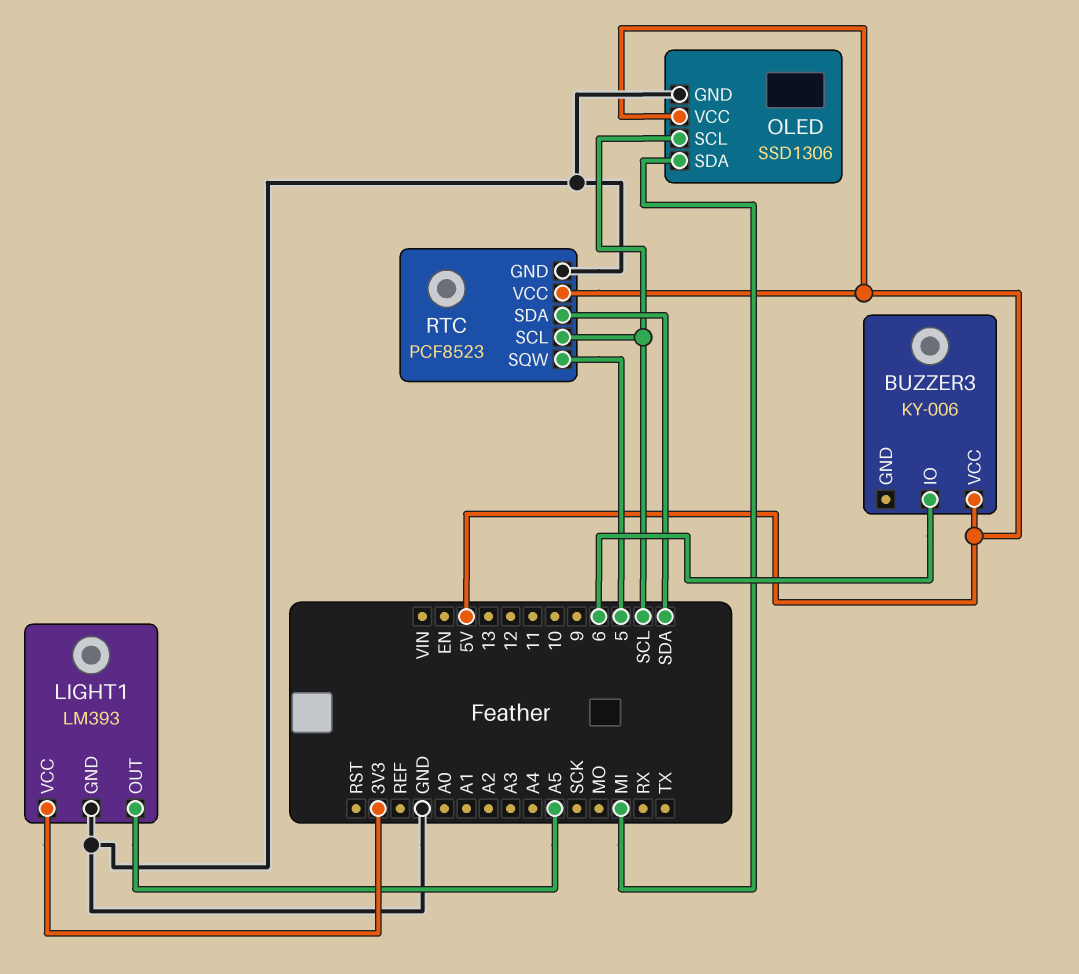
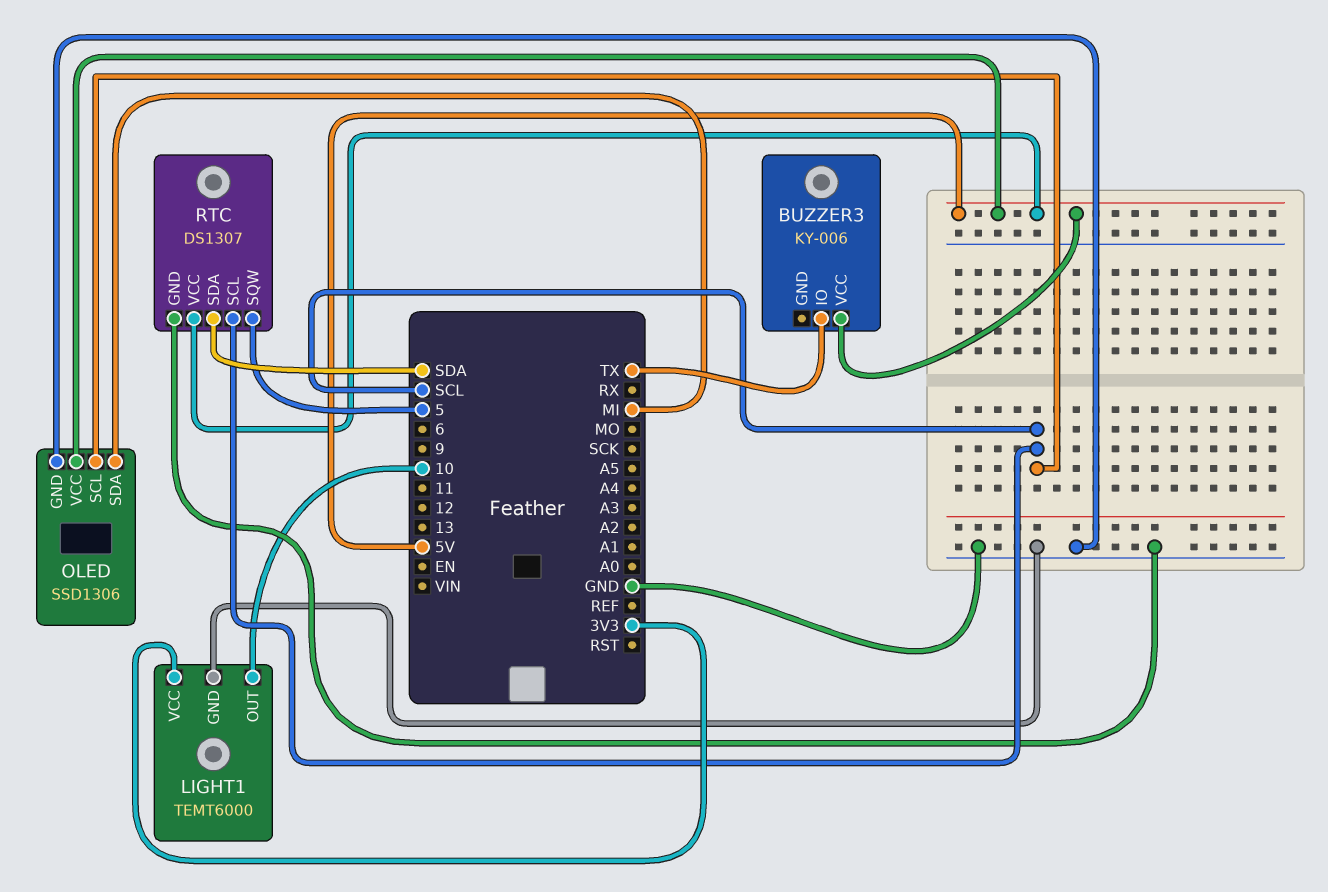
BUZZER3 pin IO: 6 -> TX
LIGHT1: LM393 -> TEMT6000
LIGHT1 pin OUT: A5 -> 10
RTC: PCF8523 -> DS1307

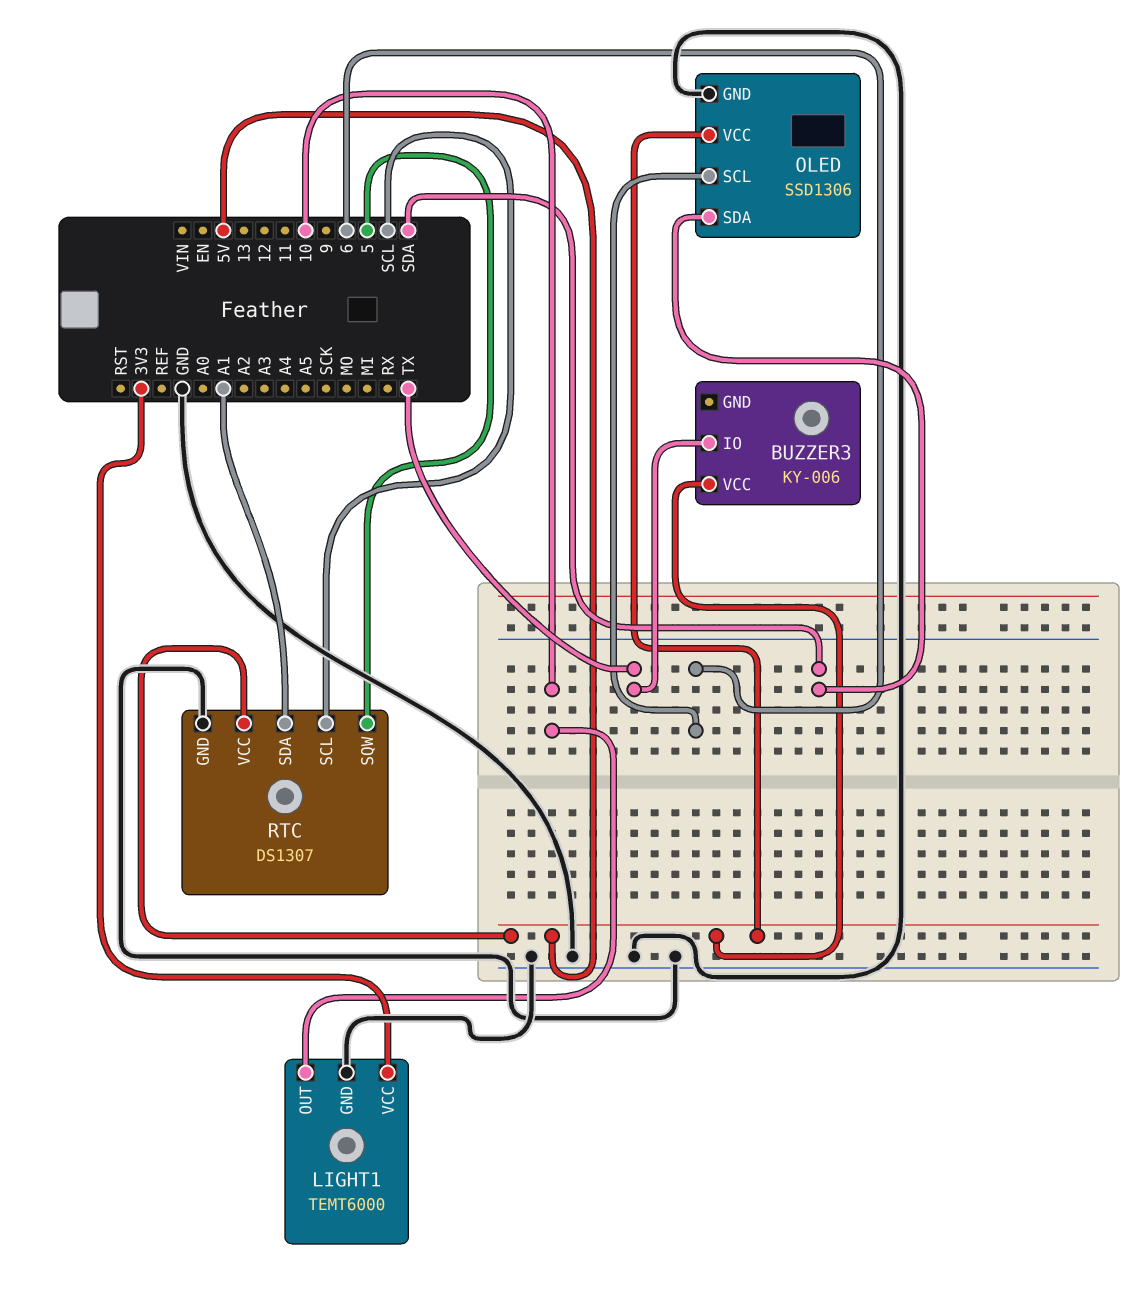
OLED pin SCL: SCL -> 6
OLED pin SDA: MI -> SDA
RTC pin SDA: SDA -> A1

